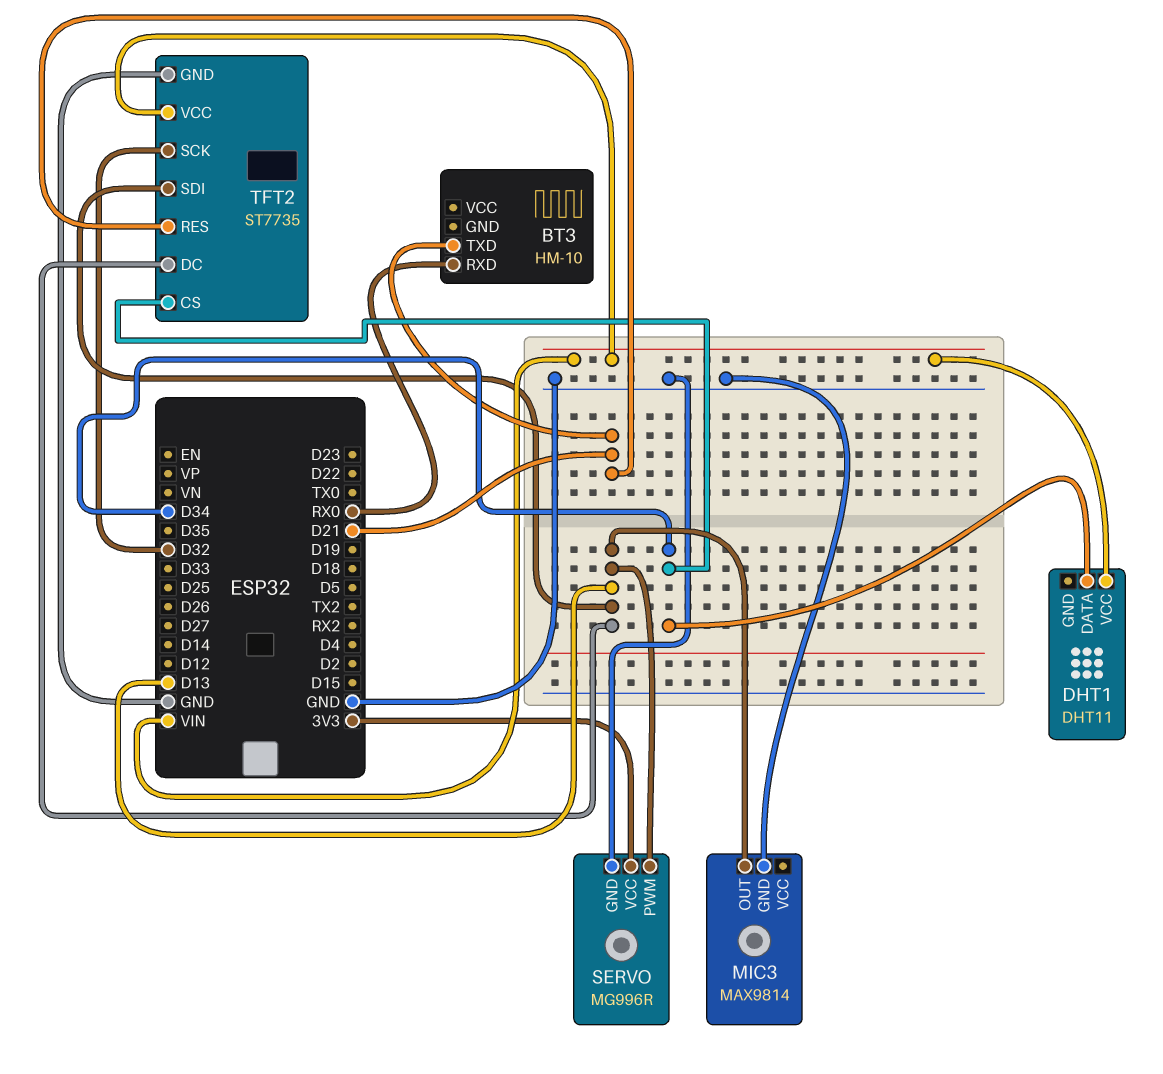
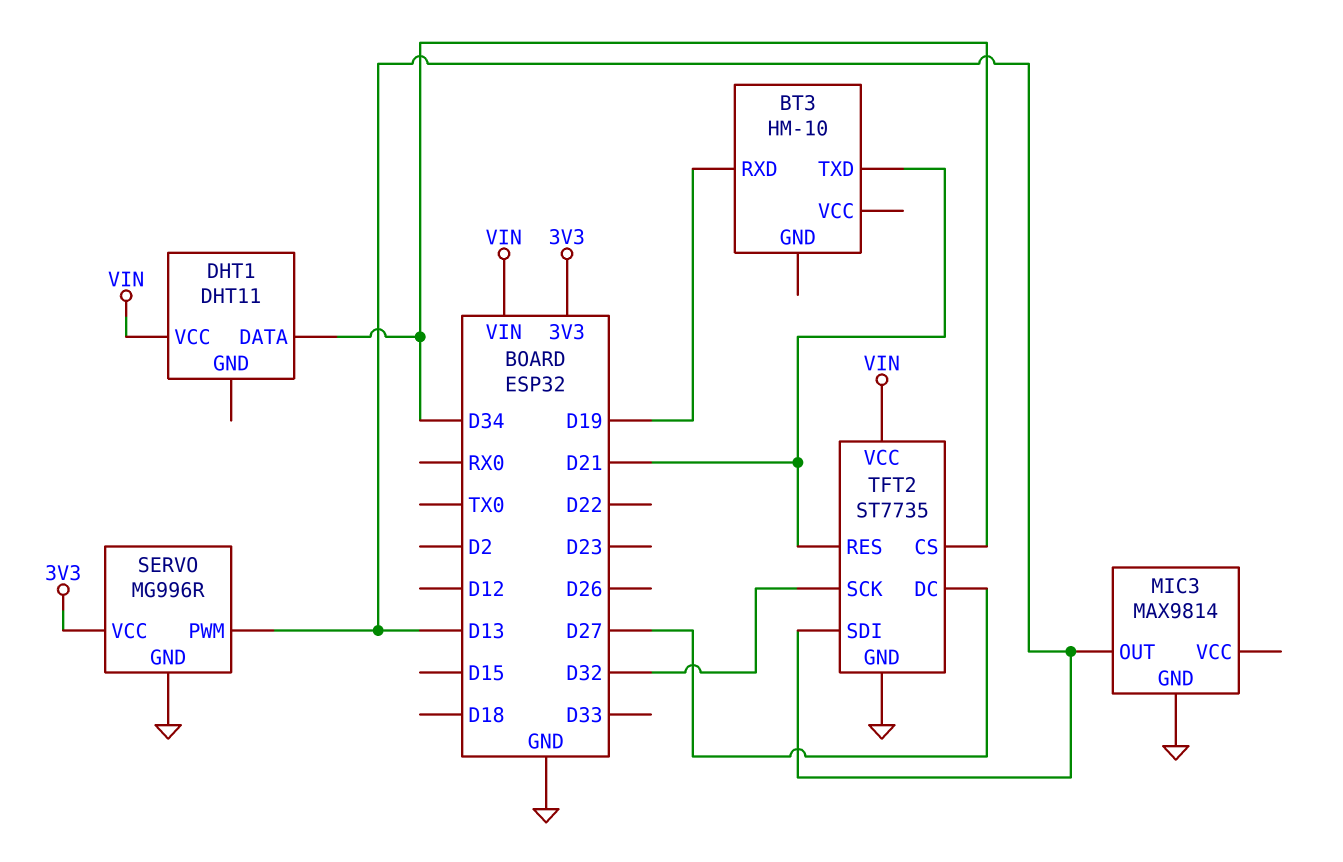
BT3 pin RXD: RX0 -> D19
TFT2 pin DC: D13 -> D27

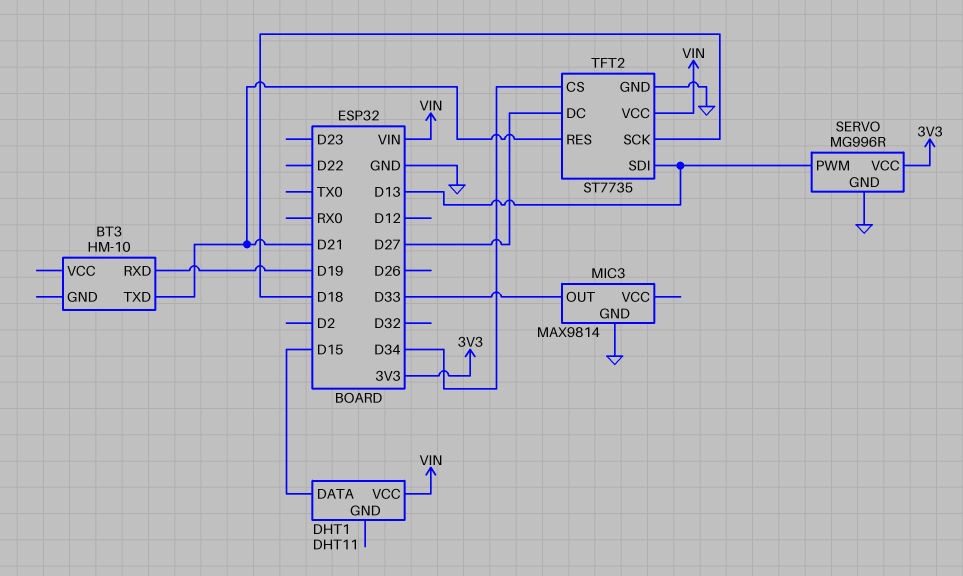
DHT1 pin DATA: D34 -> D15
MIC3 pin OUT: D13 -> D33
TFT2 pin SCK: D32 -> D18

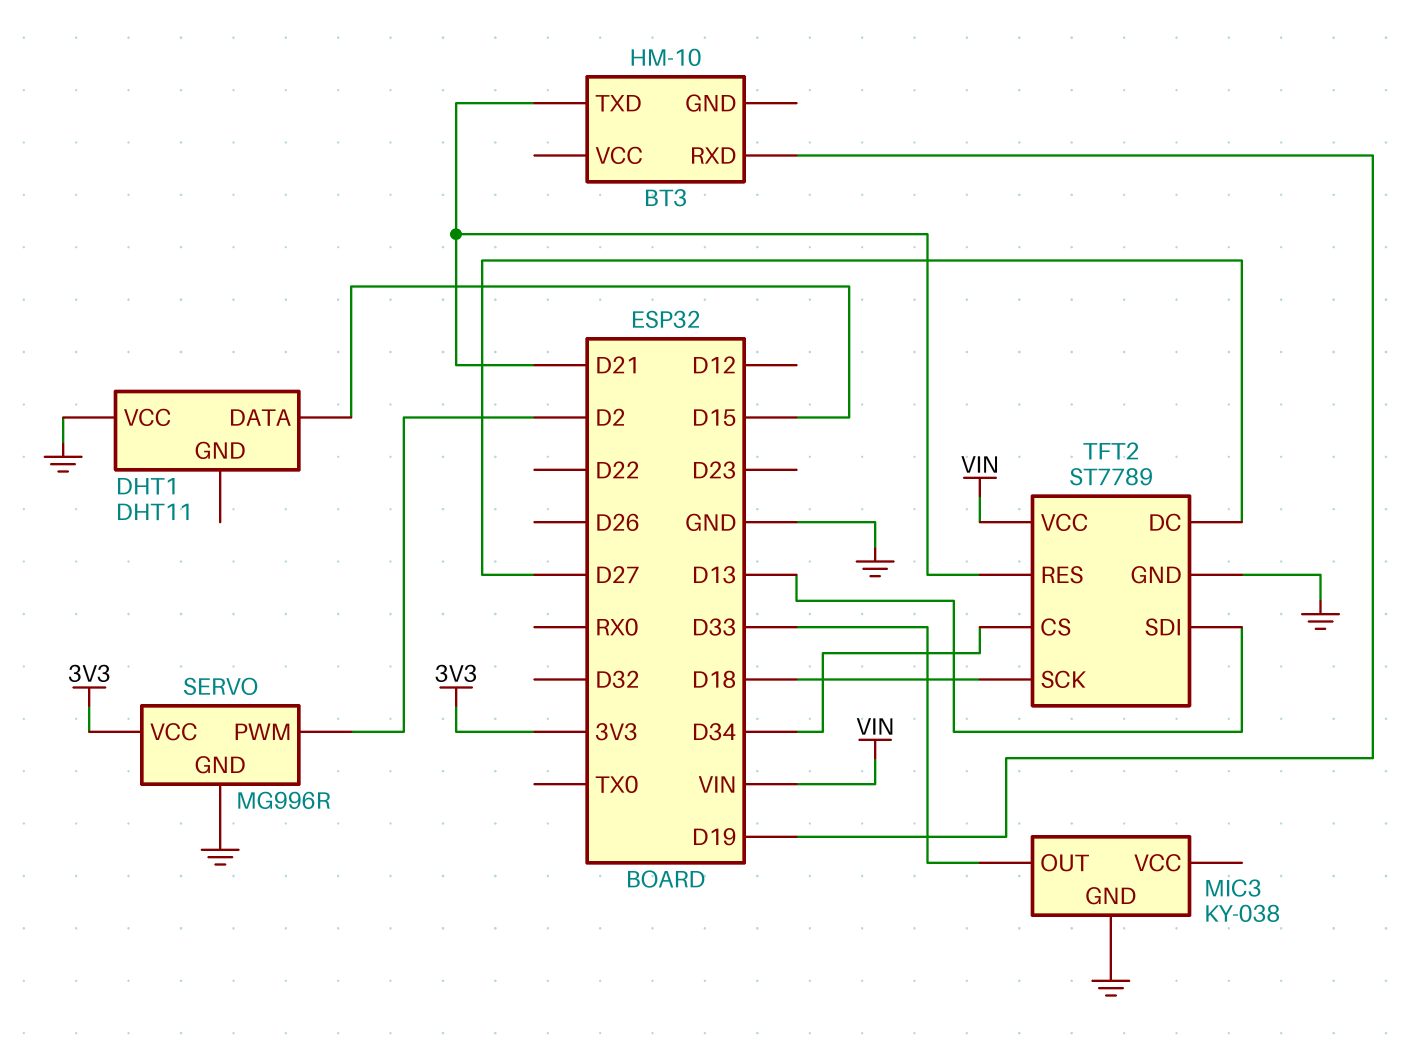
DHT1 pin VCC: VIN -> GND
MIC3: MAX9814 -> KY-038
SERVO pin PWM: D13 -> D2
TFT2: ST7735 -> ST7789

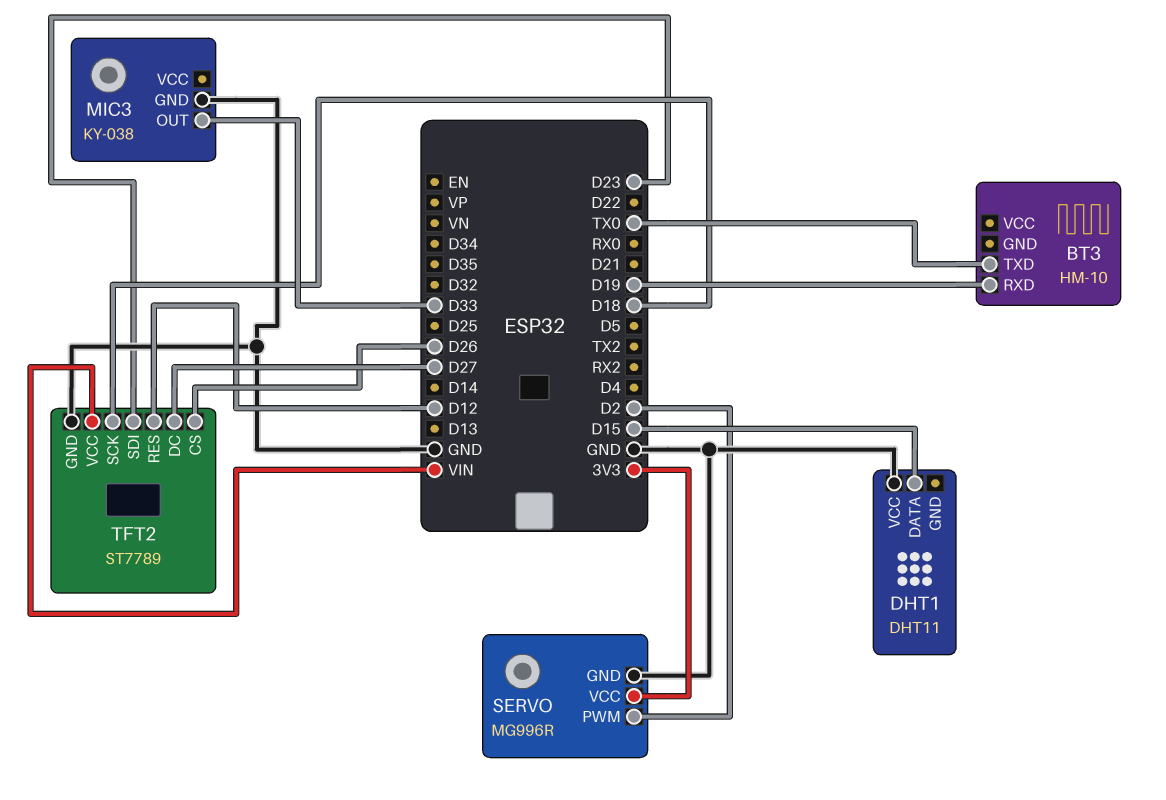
BT3 pin TXD: D21 -> TX0
TFT2 pin CS: D34 -> D26
TFT2 pin RES: D21 -> D12
TFT2 pin SDI: D13 -> D23

